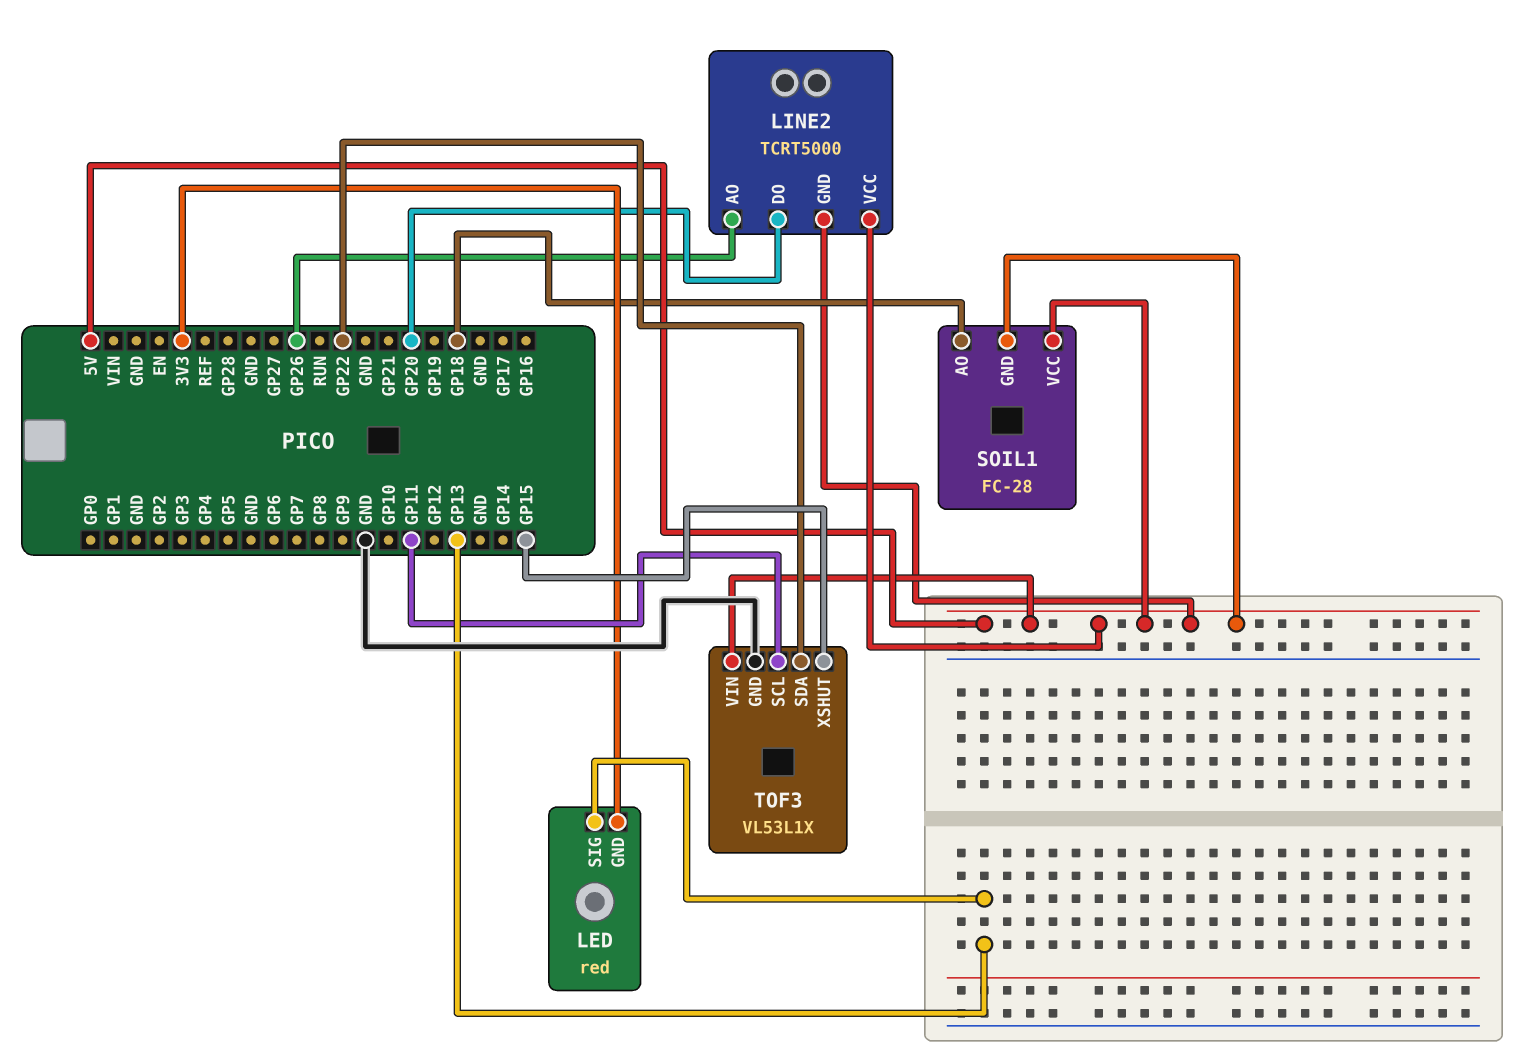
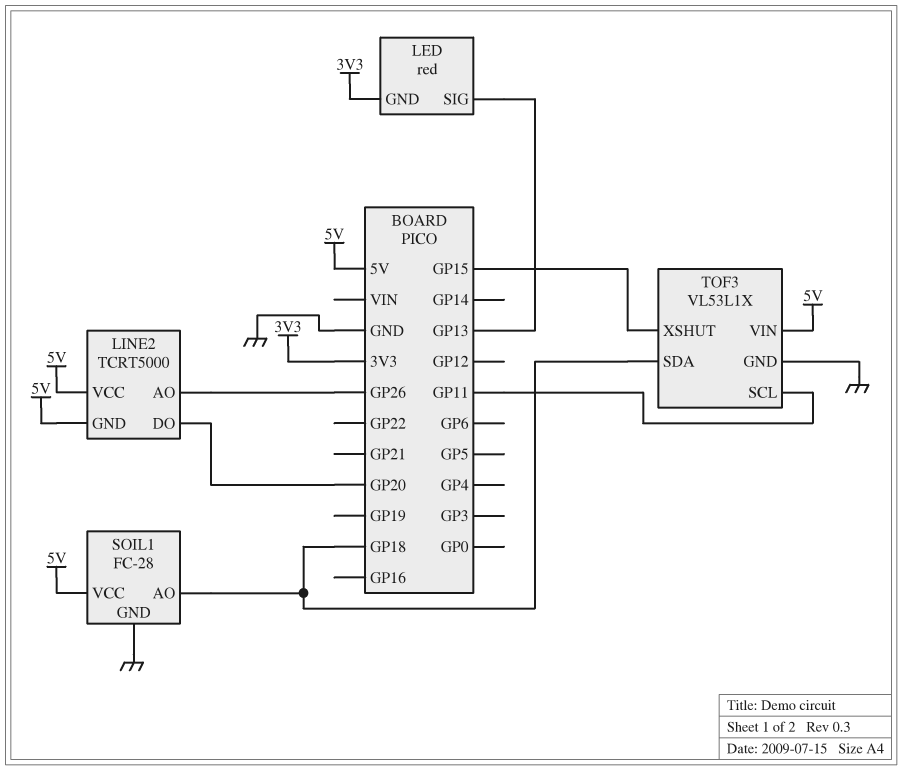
SOIL1 pin GND: 5V -> GND
TOF3 pin SDA: GP22 -> GP18

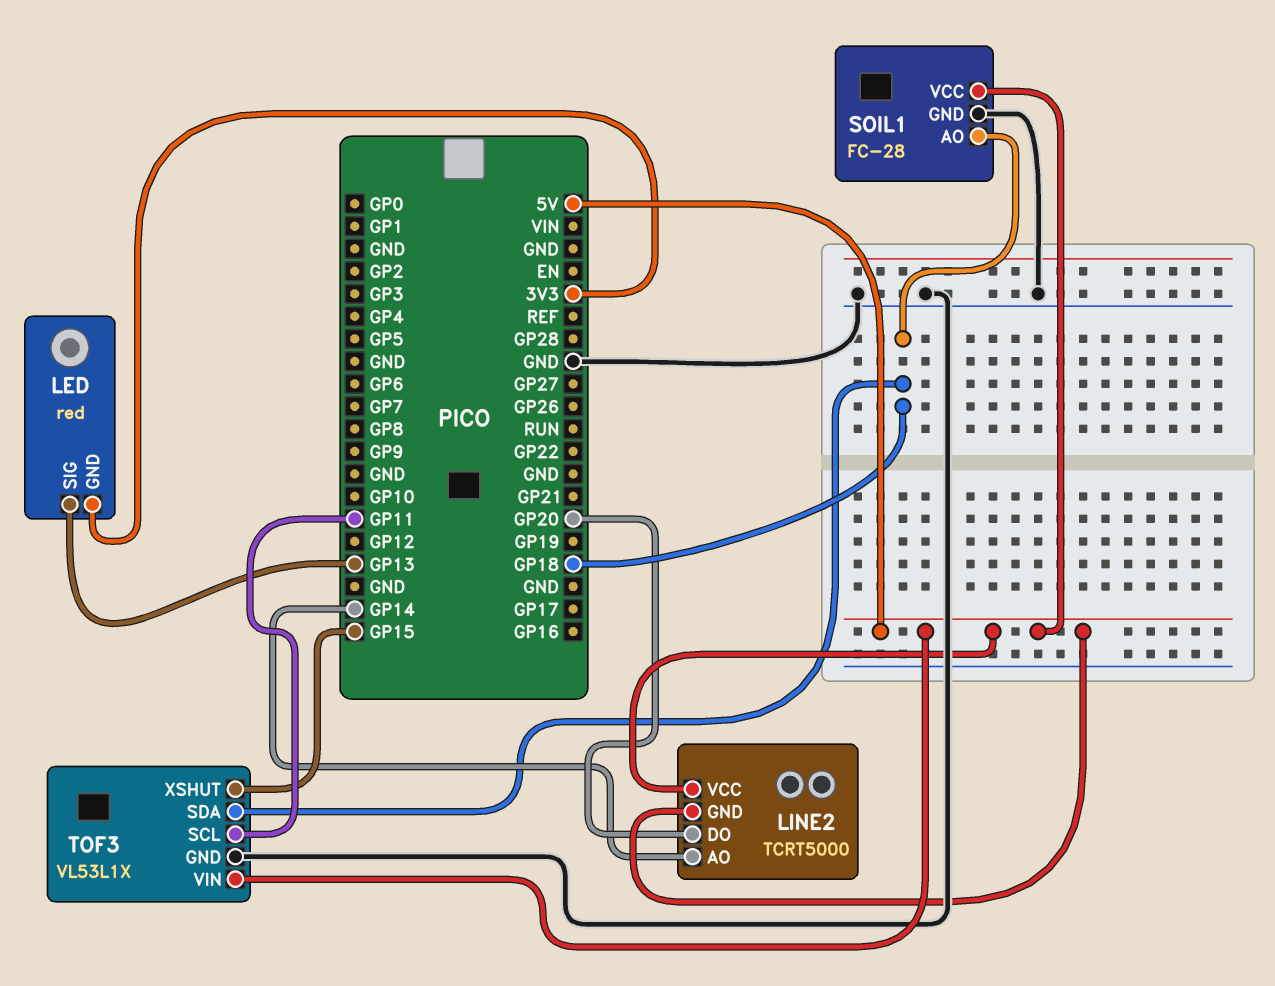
LINE2 pin AO: GP26 -> GP14

